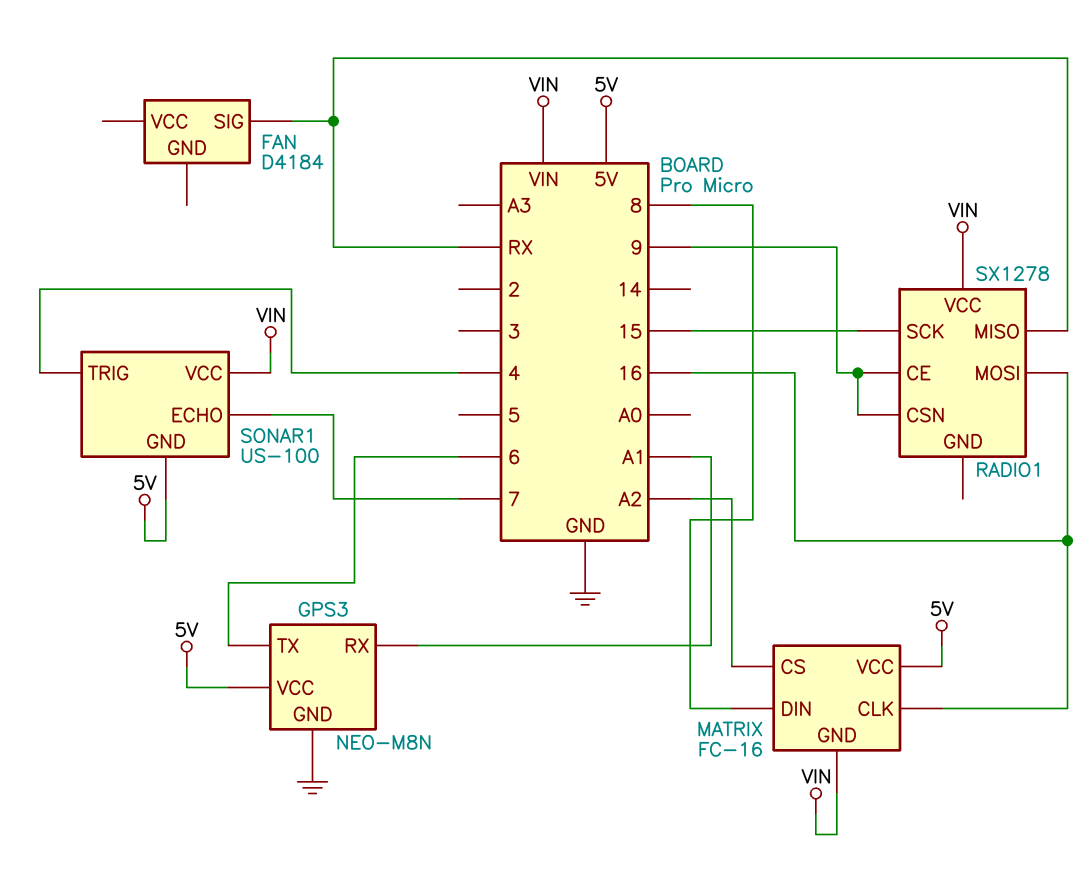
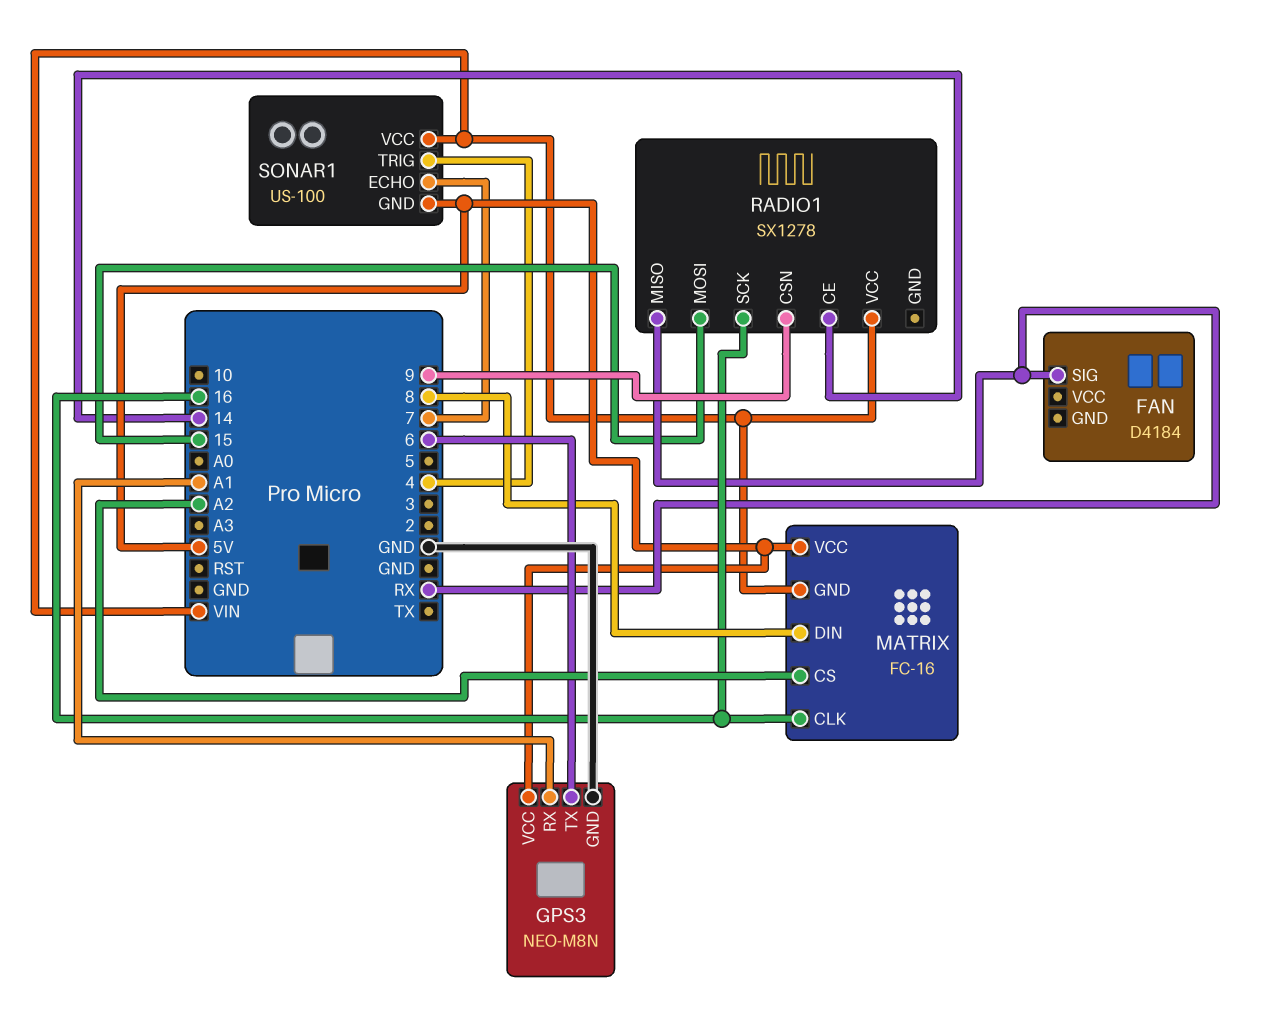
RADIO1 pin CE: 9 -> 14
RADIO1 pin MOSI: 16 -> 15
RADIO1 pin SCK: 15 -> 16

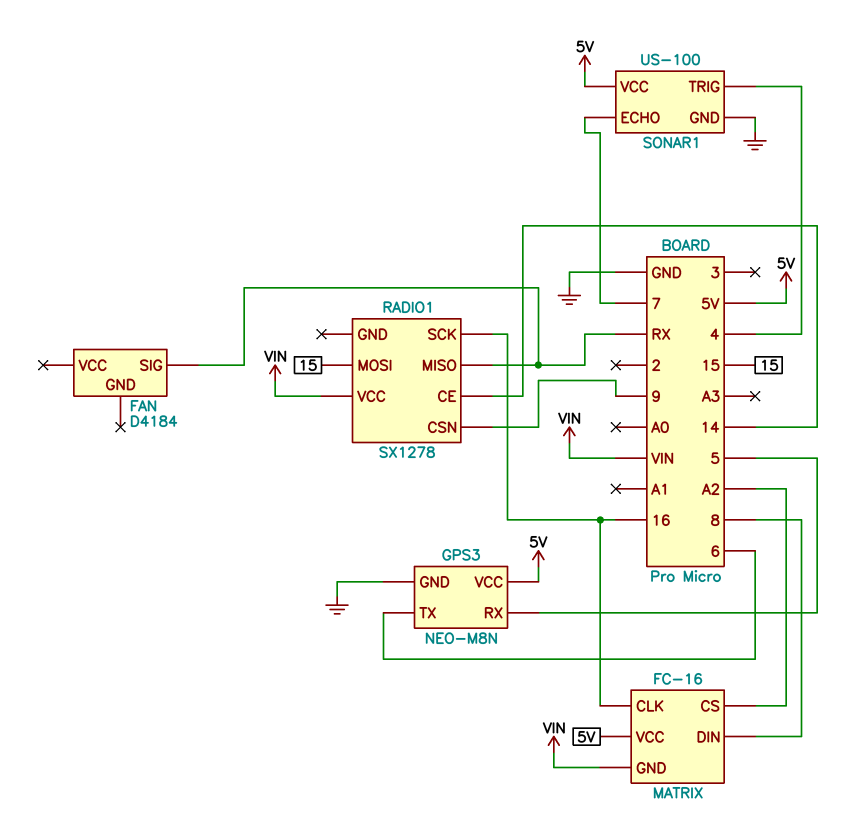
GPS3 pin RX: A1 -> 5
SONAR1 pin GND: 5V -> GND
SONAR1 pin VCC: VIN -> 5V

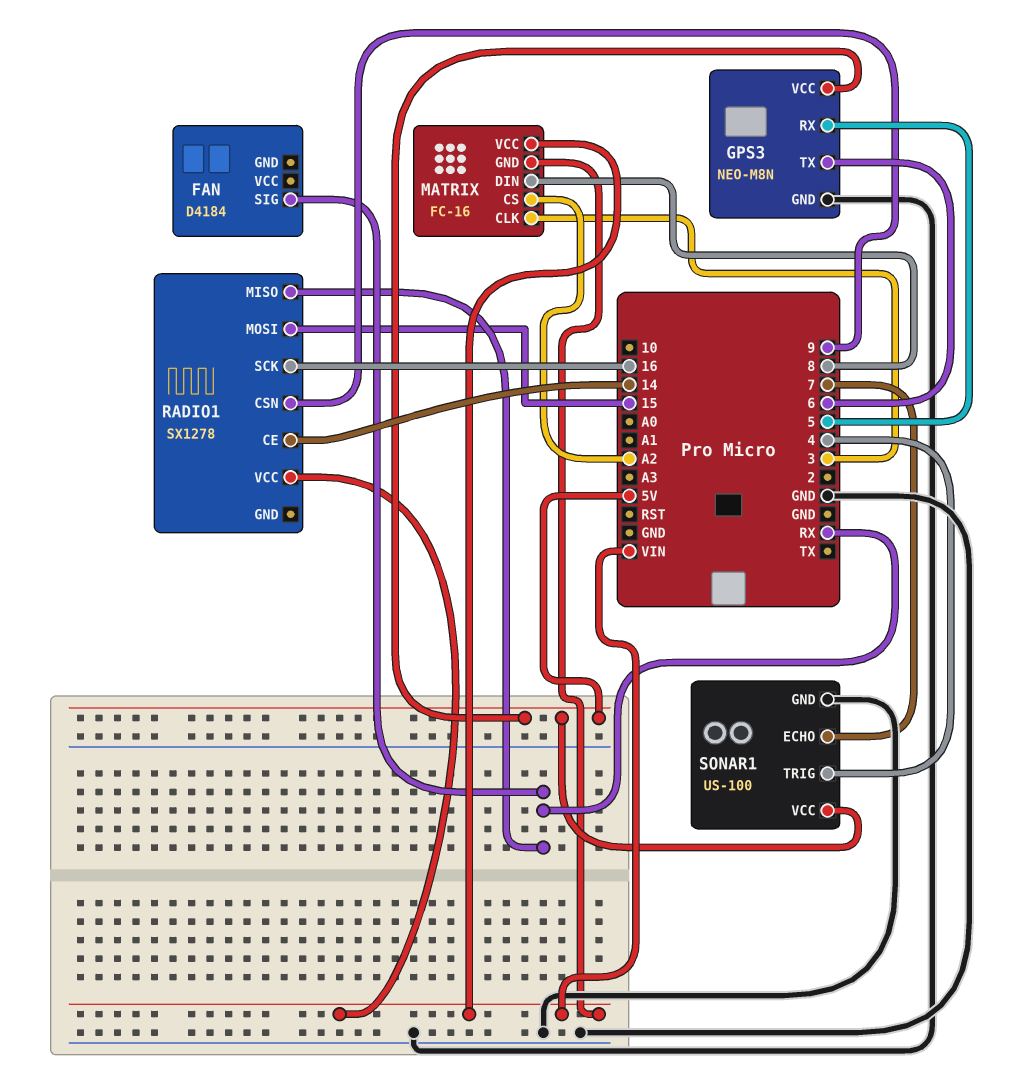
MATRIX pin CLK: 16 -> 3
MATRIX pin VCC: 5V -> VIN

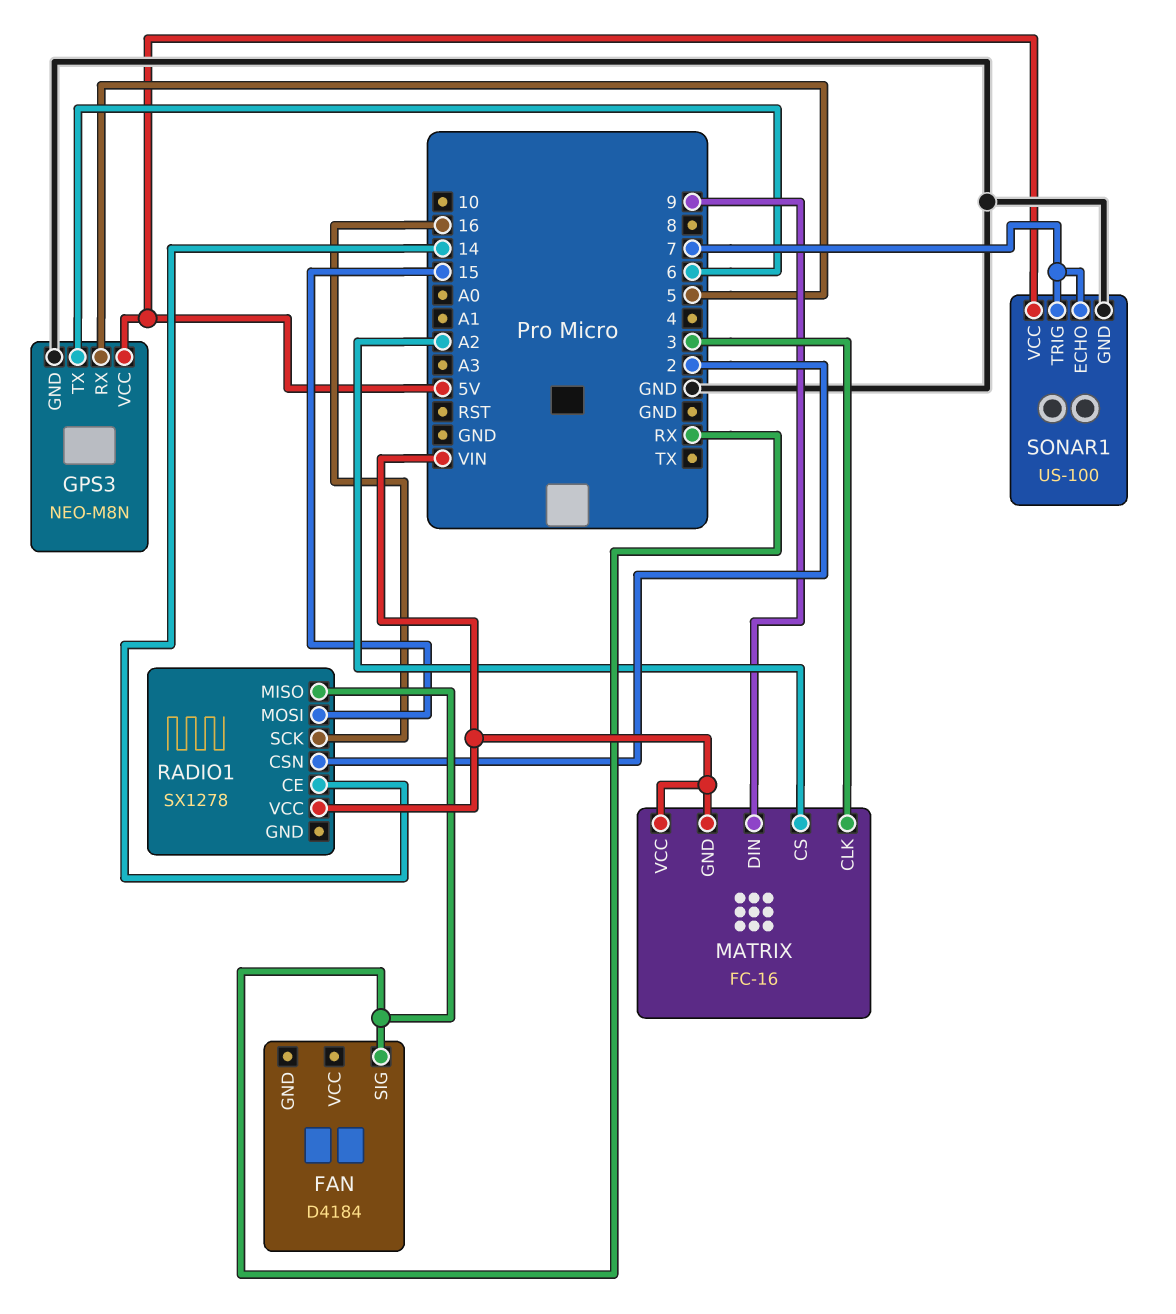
MATRIX pin DIN: 8 -> 9
RADIO1 pin CSN: 9 -> 2
SONAR1 pin TRIG: 4 -> 7

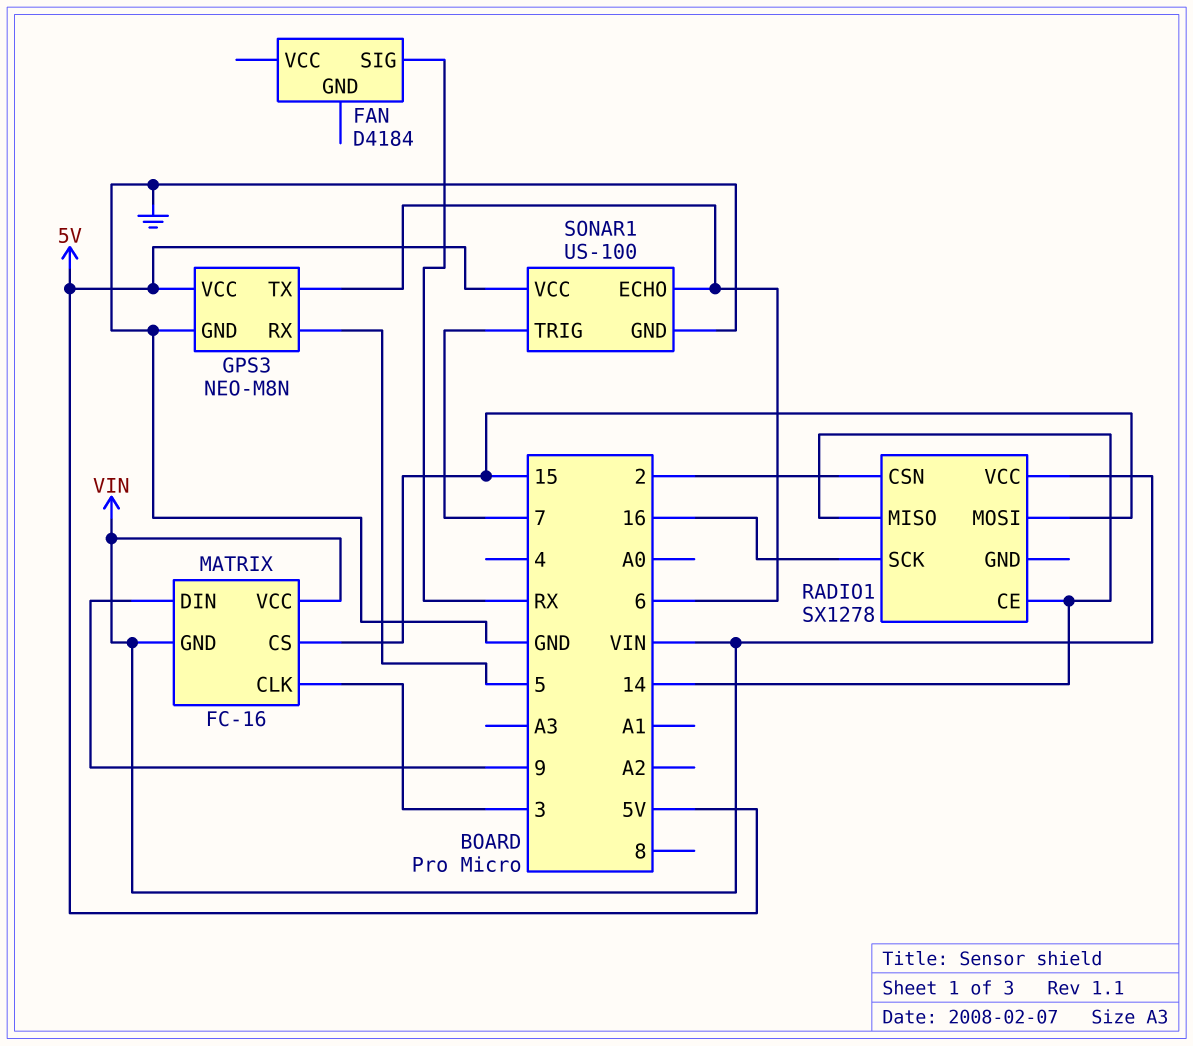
MATRIX pin CS: A2 -> 15
RADIO1 pin MISO: RX -> 14
SONAR1 pin ECHO: 7 -> 6

